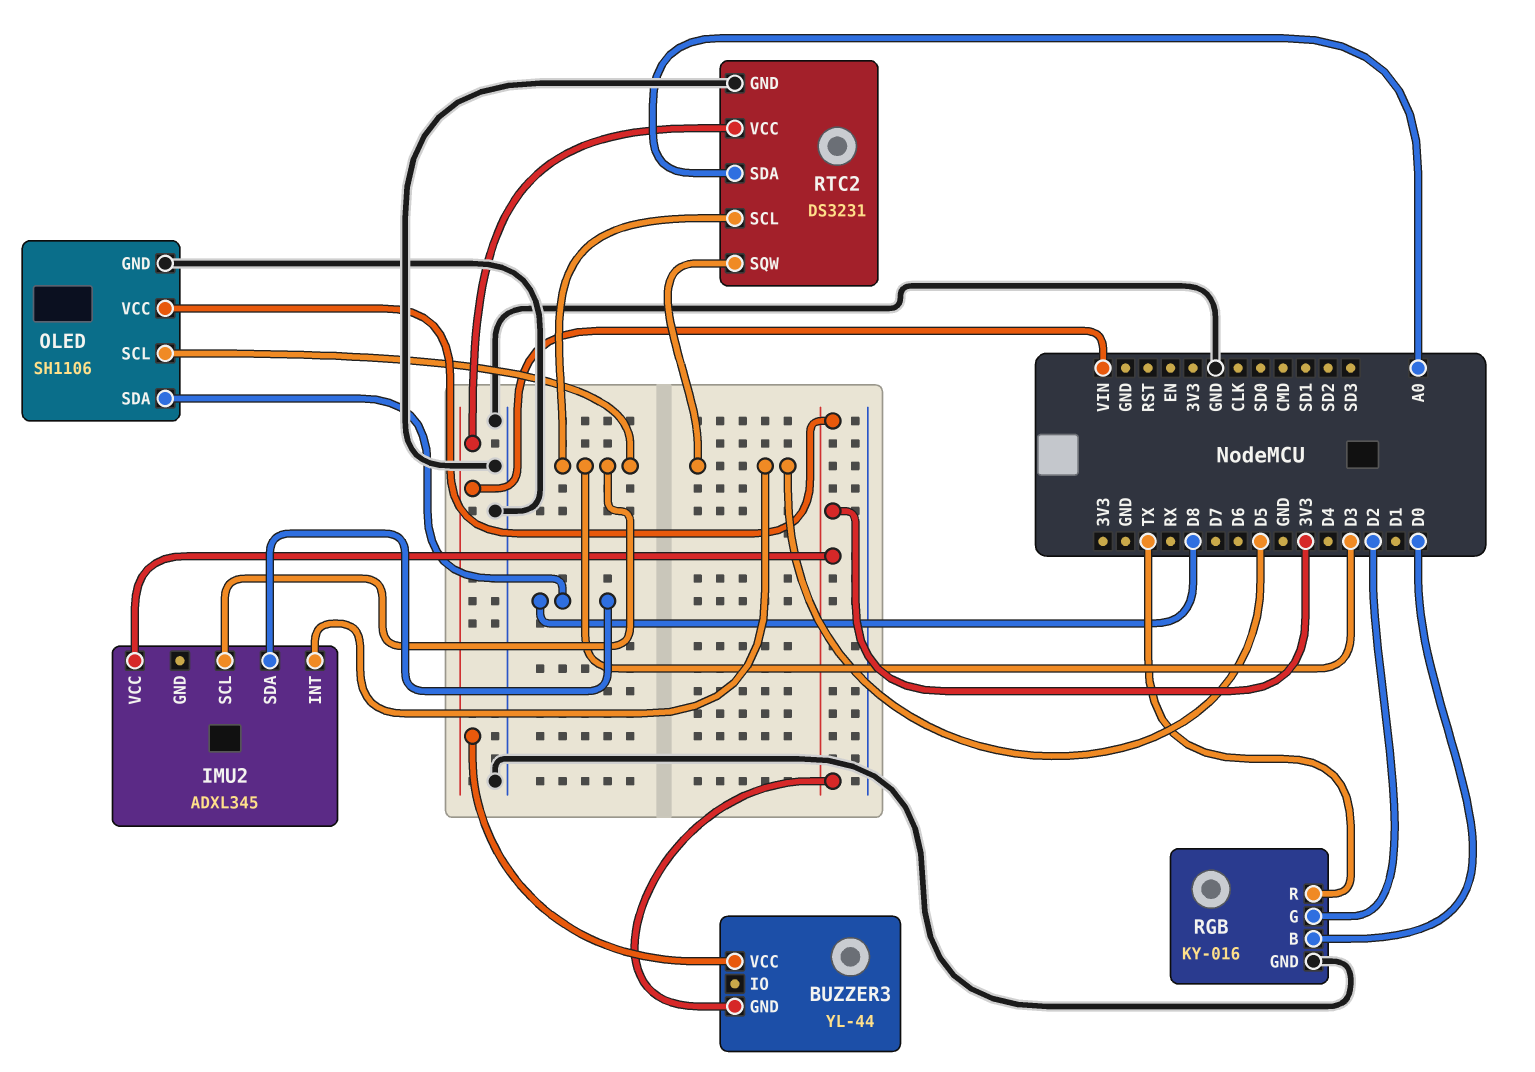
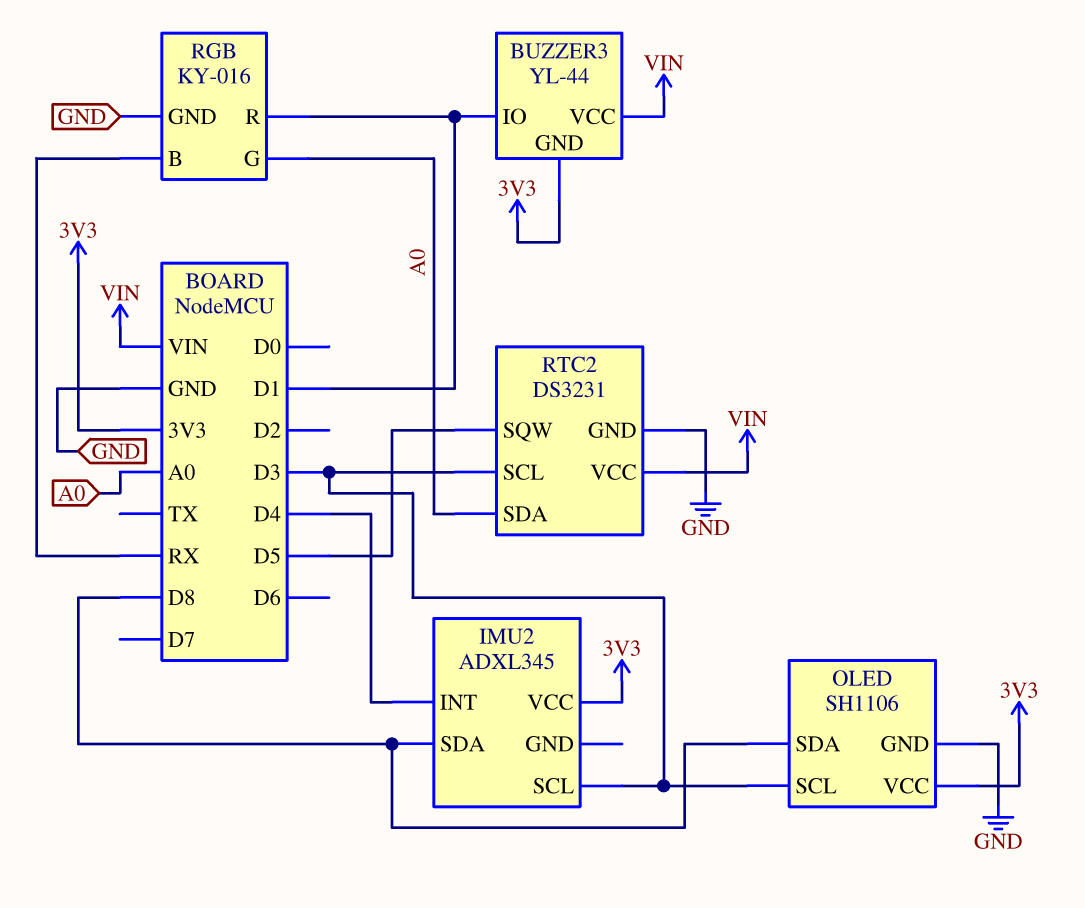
BUZZER3 pin IO: none -> D1
IMU2 pin INT: D5 -> D4
RGB pin B: D0 -> RX
RGB pin G: D2 -> A0
RGB pin R: TX -> D1

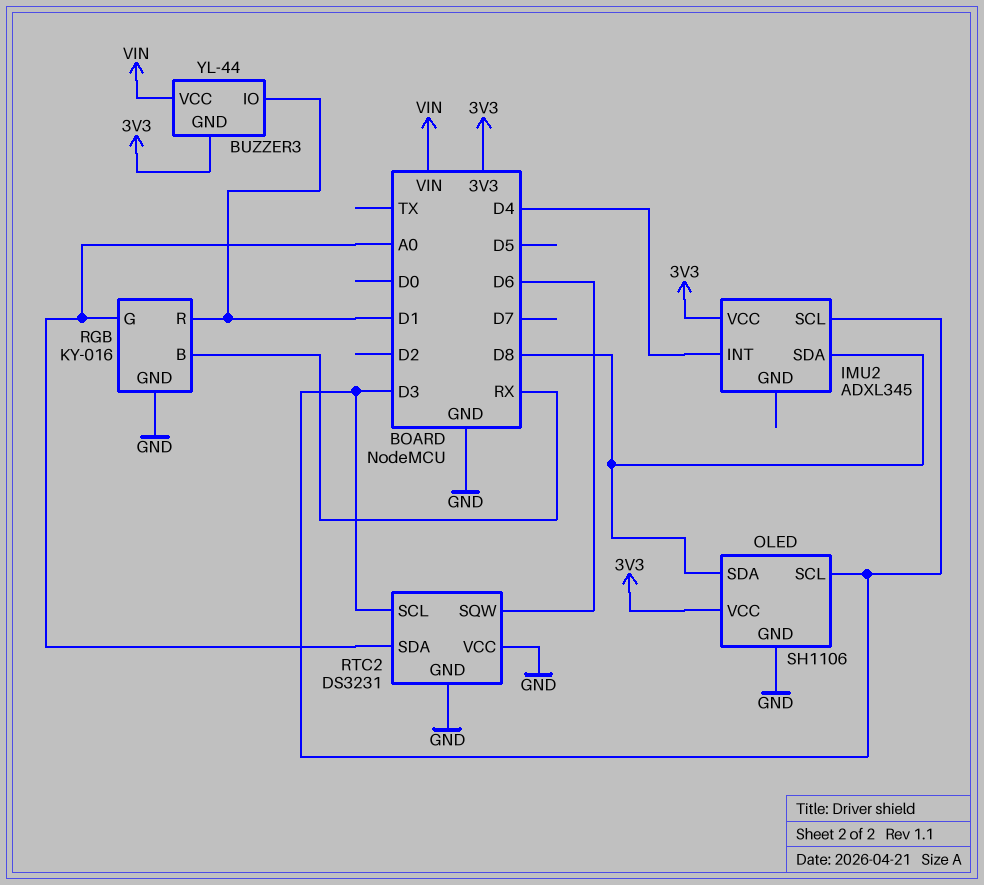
RTC2 pin SQW: D5 -> D6
RTC2 pin VCC: VIN -> GND

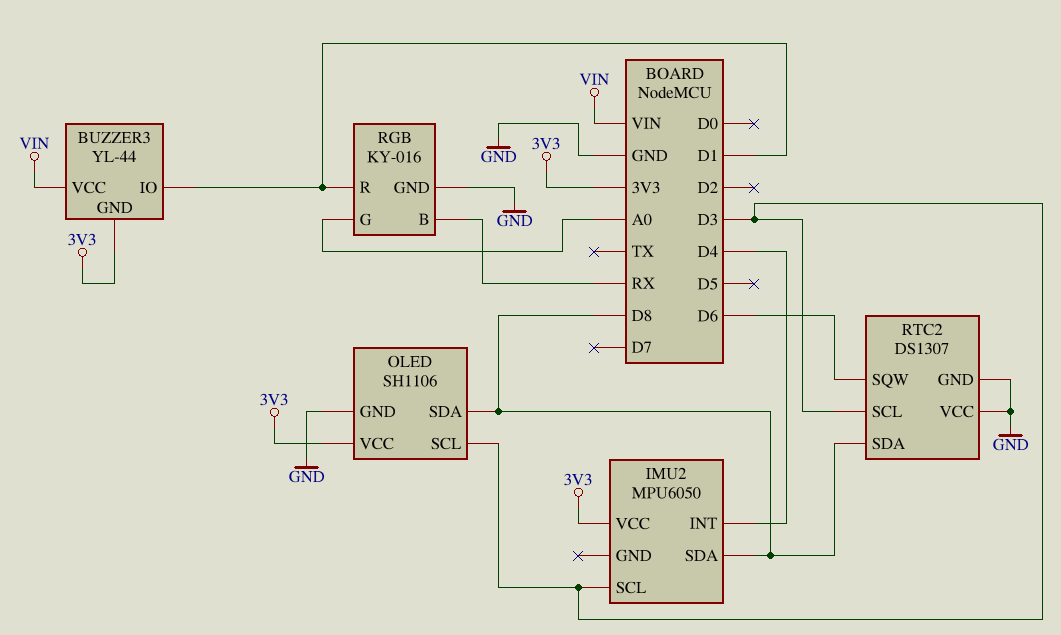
IMU2: ADXL345 -> MPU6050
RTC2: DS3231 -> DS1307
RTC2 pin SDA: A0 -> D8

